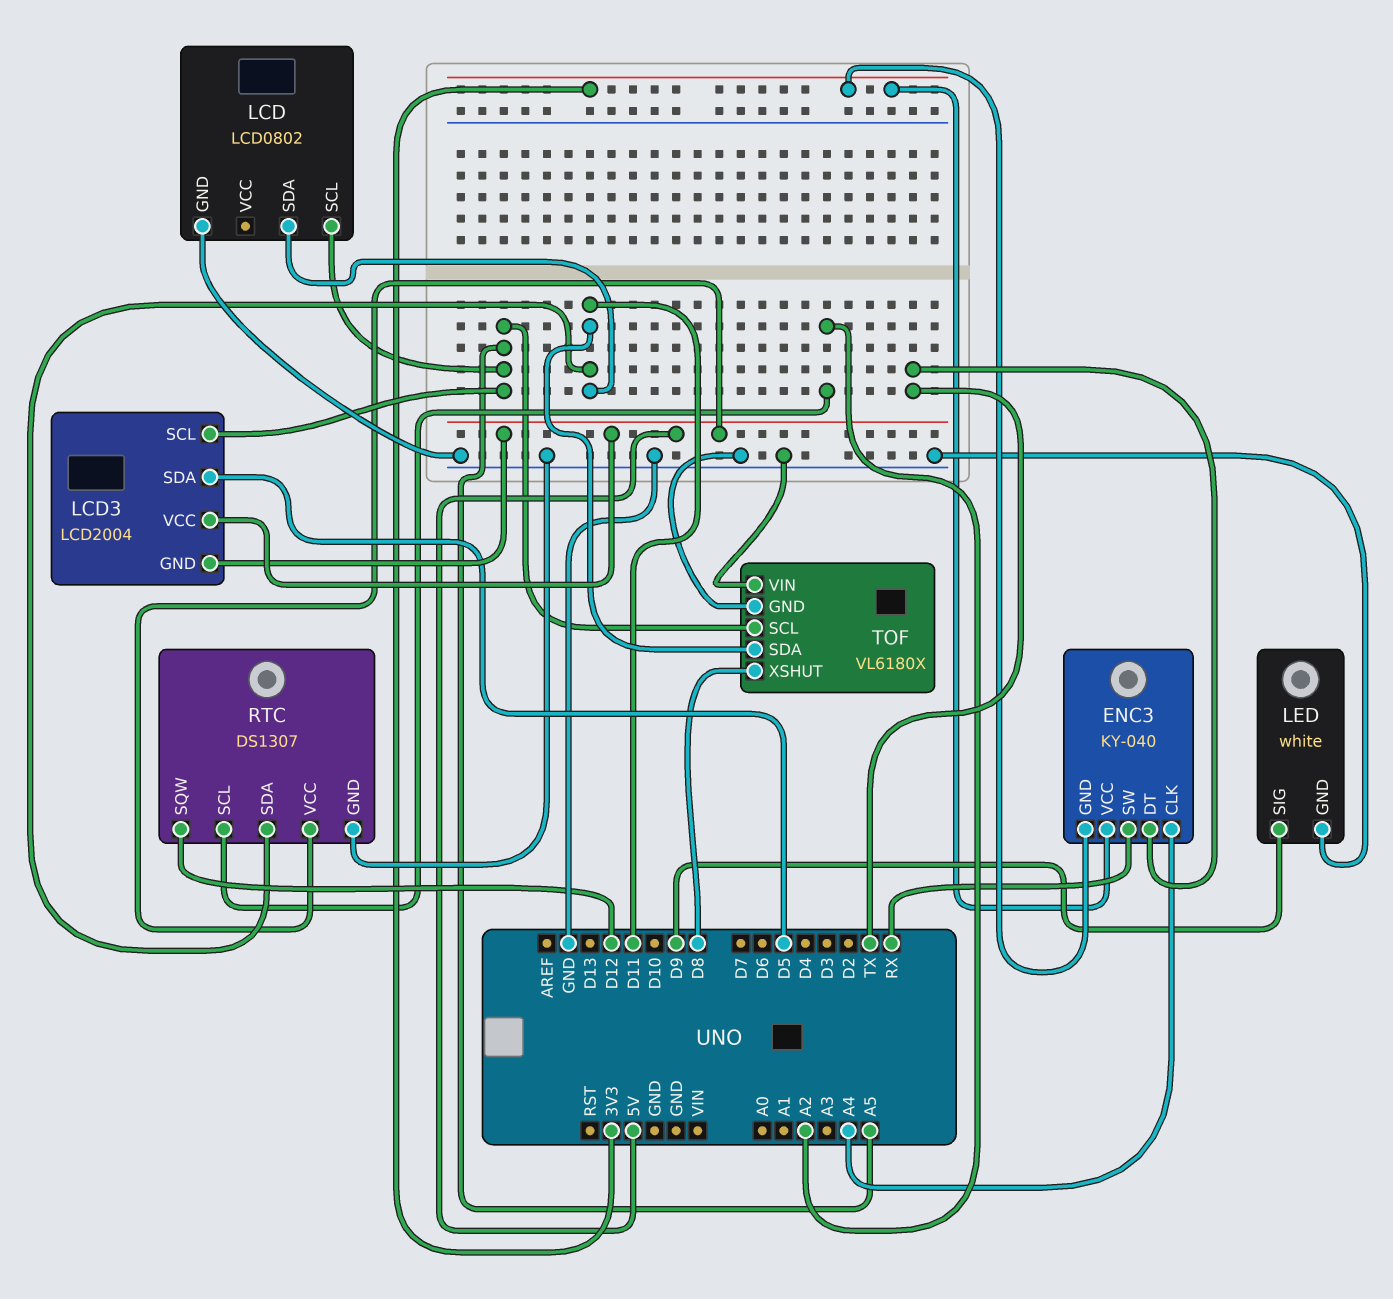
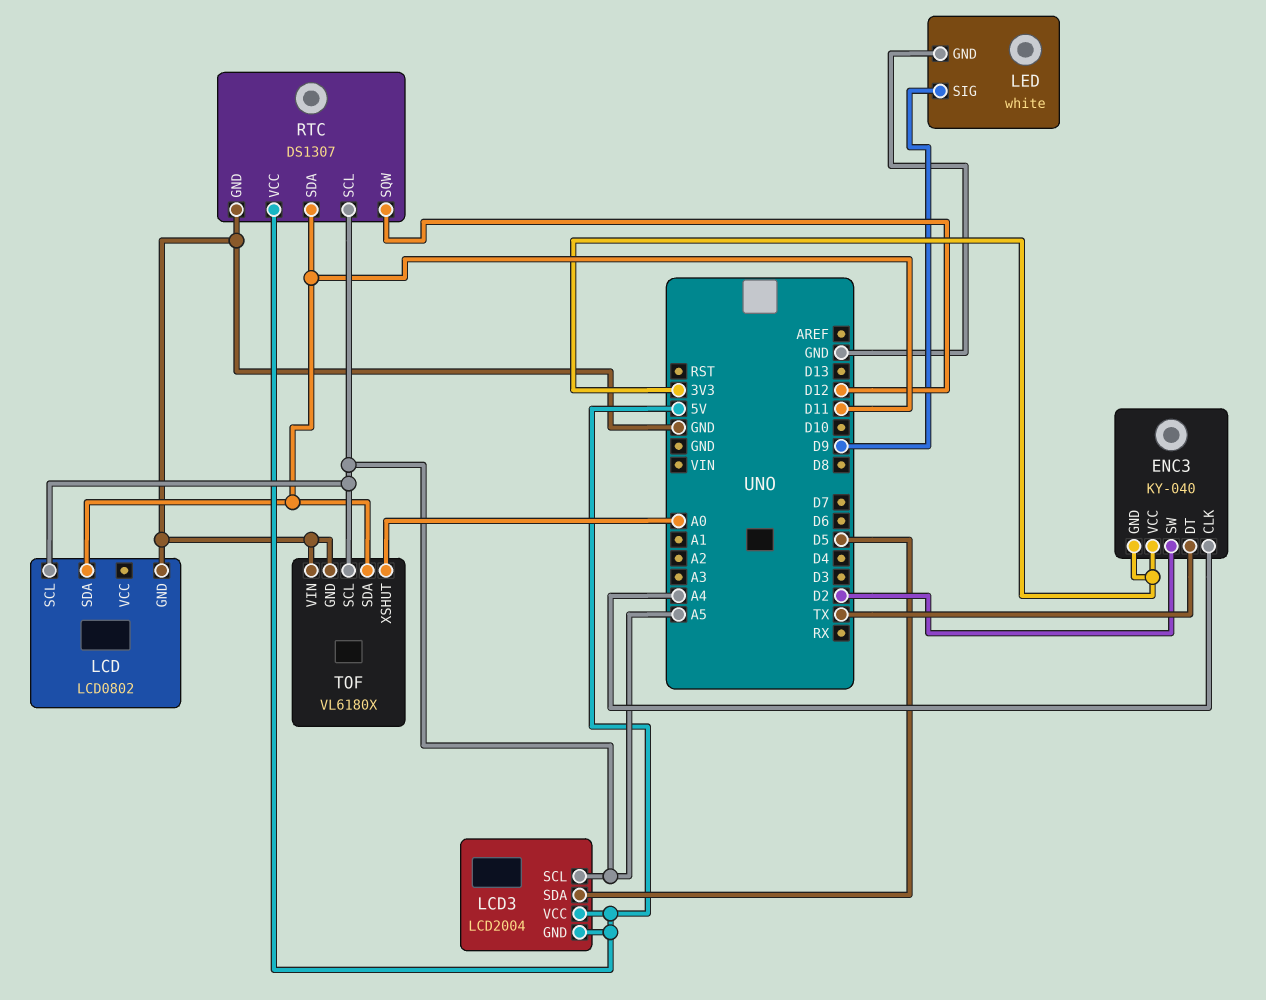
ENC3 pin SW: RX -> D2
RTC pin SCL: A2 -> A5
TOF pin XSHUT: D8 -> A0

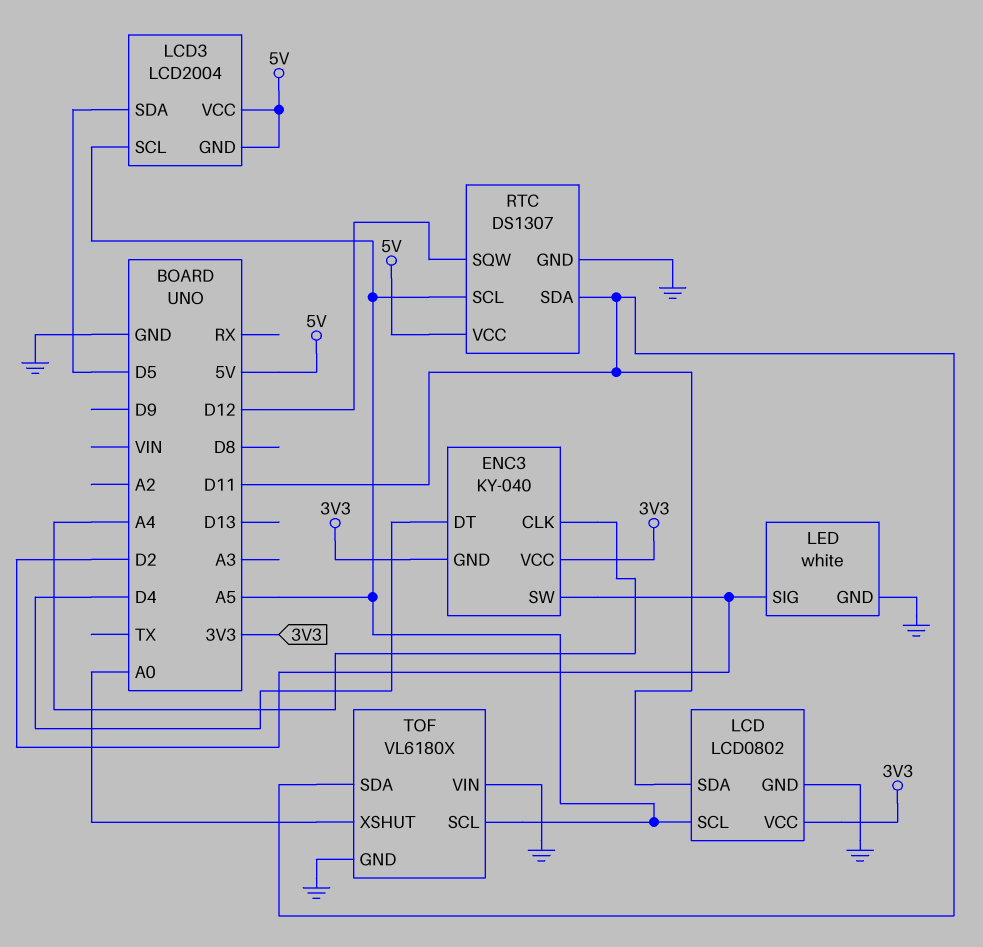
ENC3 pin DT: TX -> D4
LCD pin VCC: none -> 3V3
LED pin SIG: D9 -> D2

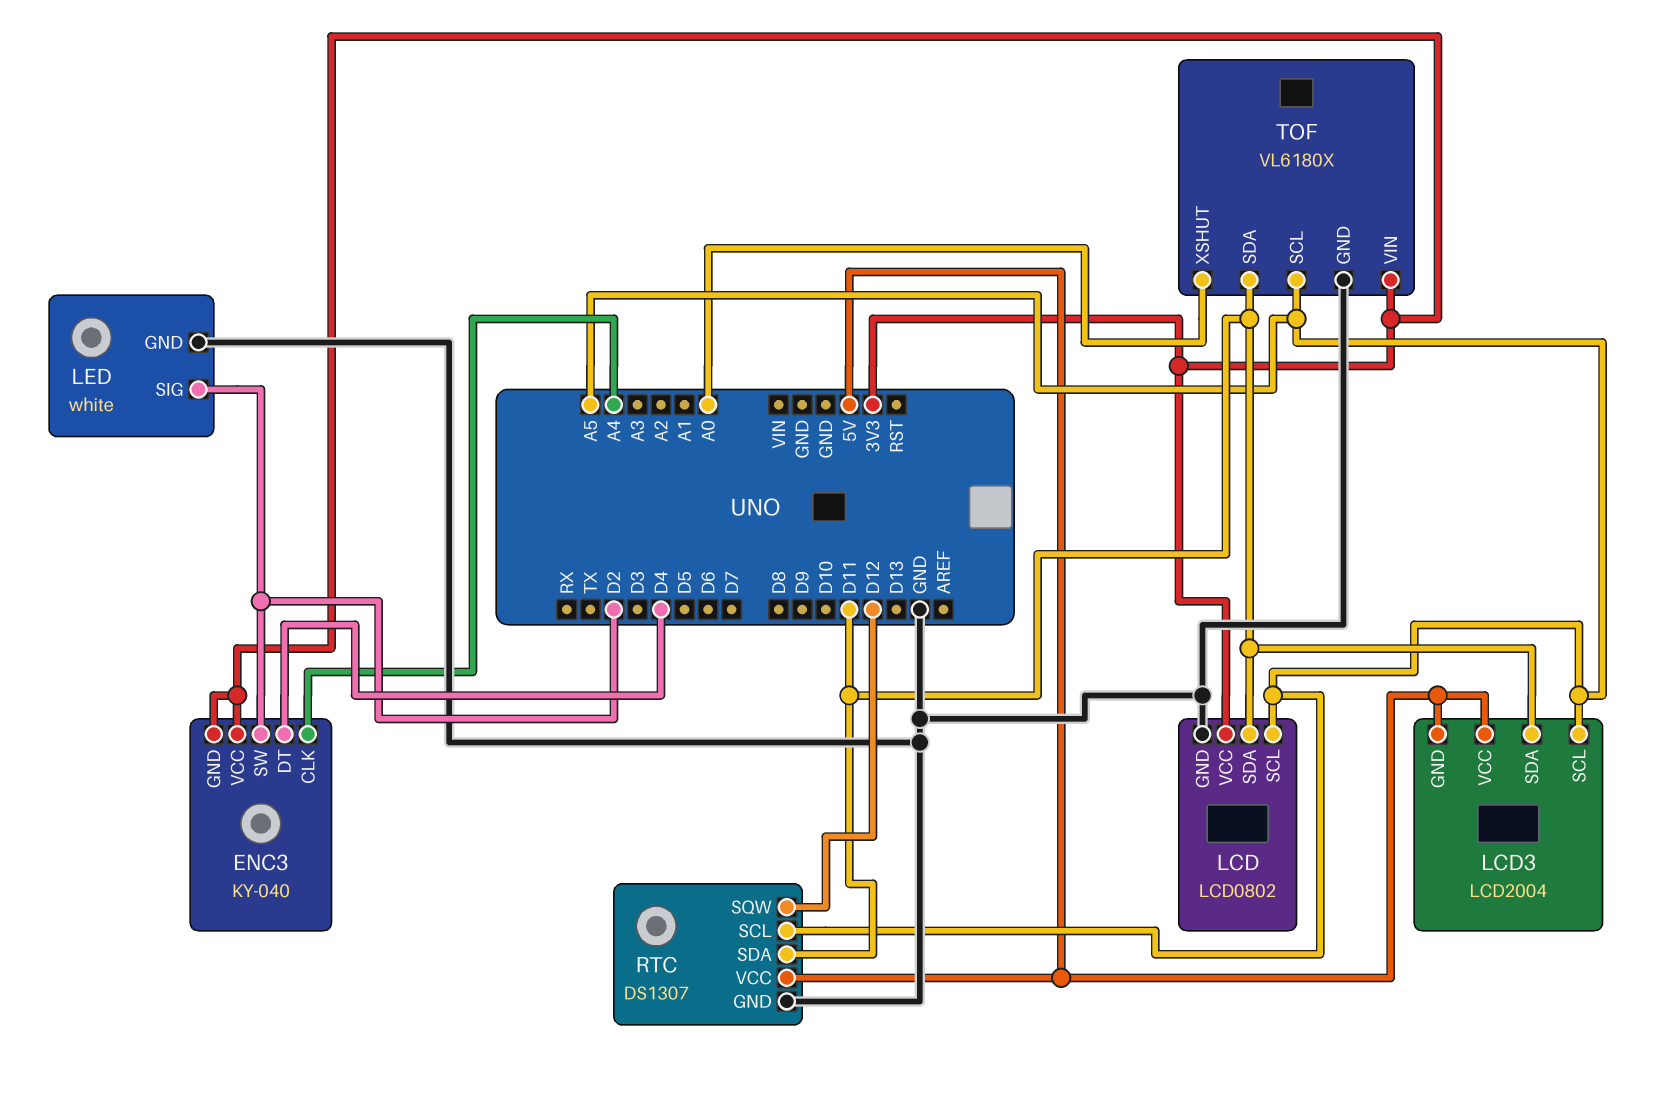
LCD3 pin SDA: D5 -> D11
TOF pin VIN: GND -> 3V3

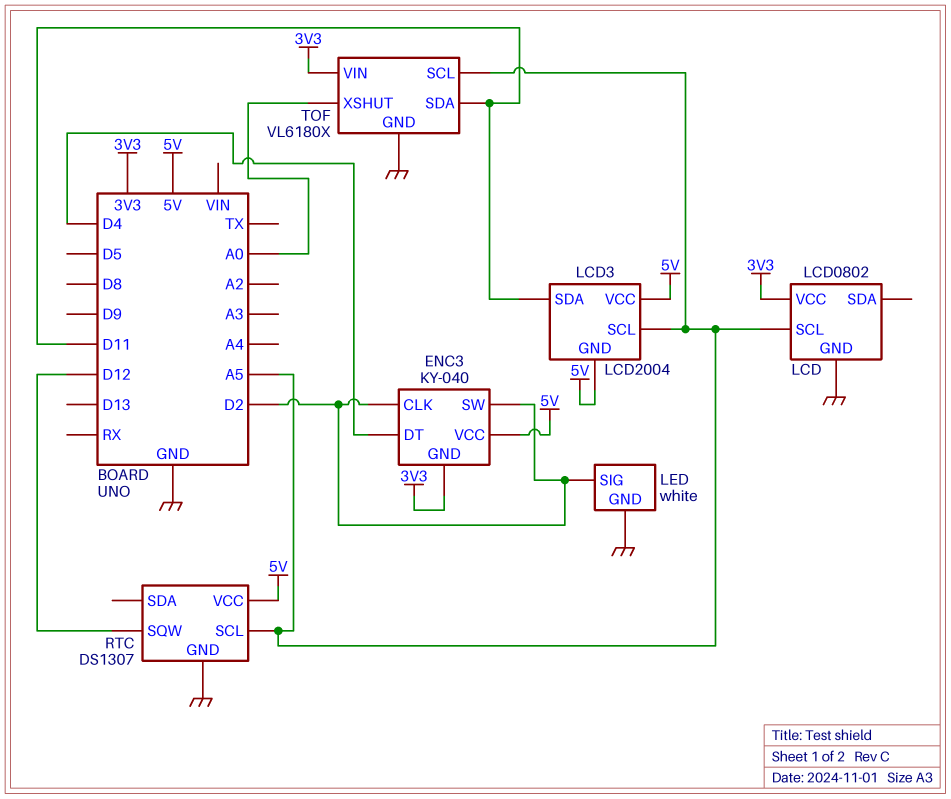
ENC3 pin CLK: A4 -> D2
ENC3 pin VCC: 3V3 -> 5V
LCD pin SDA: D11 -> none
RTC pin SDA: D11 -> none

